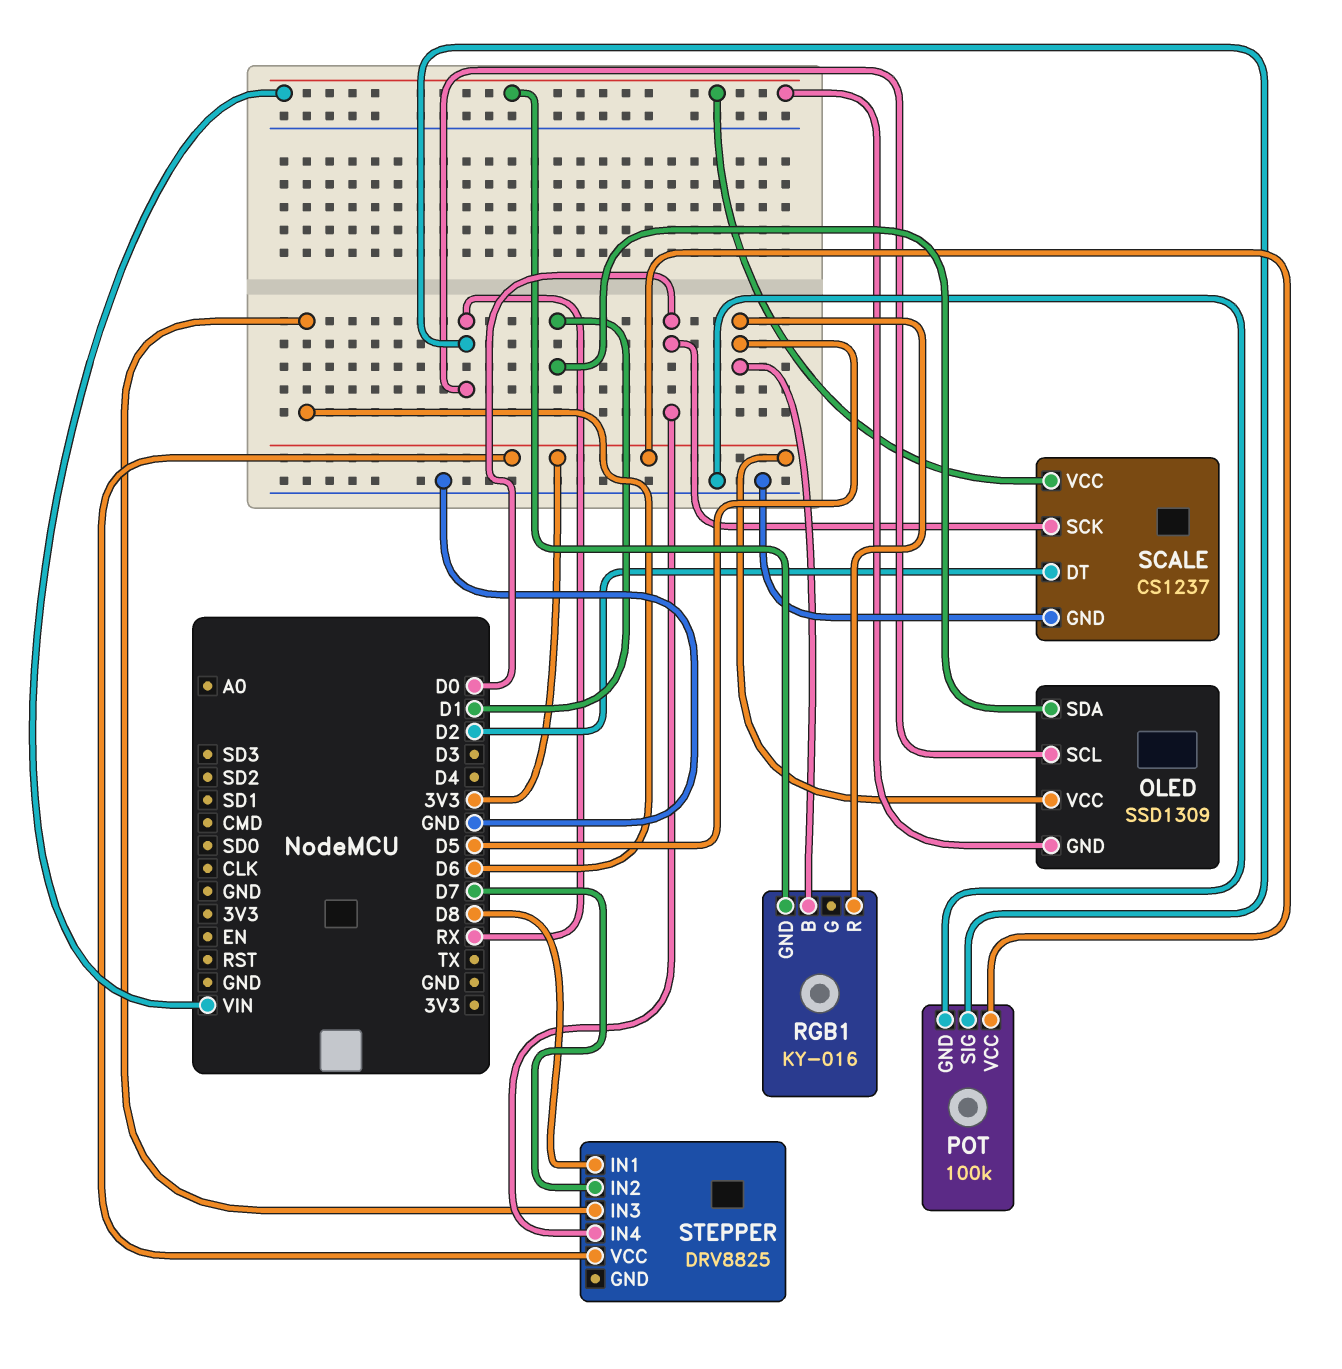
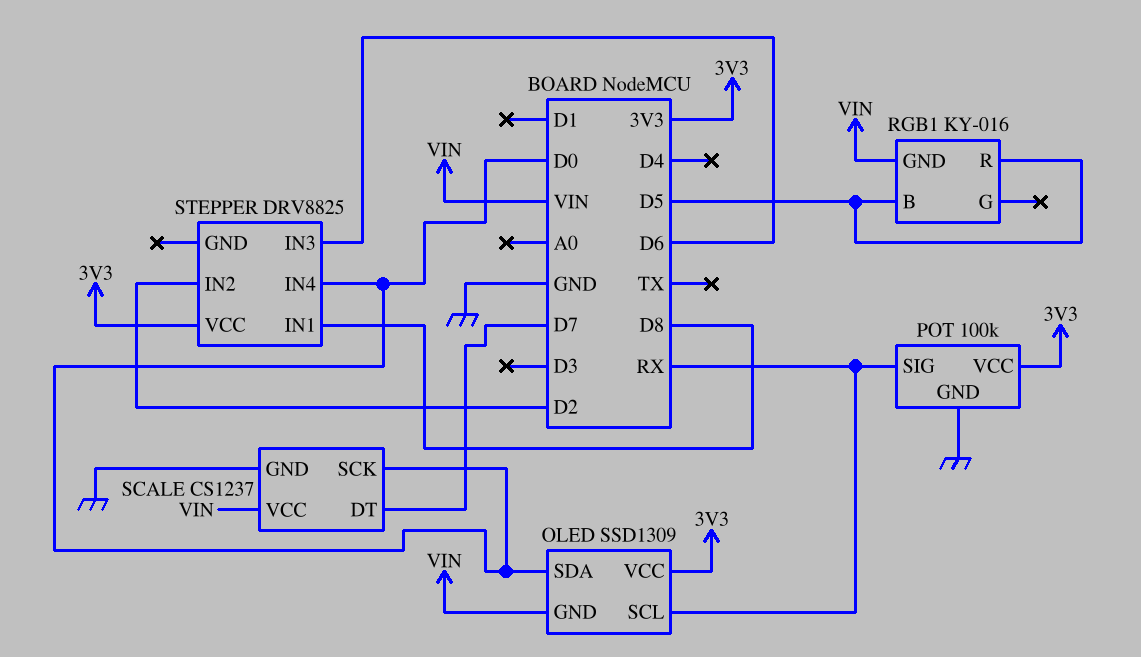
OLED pin SDA: D1 -> D0
SCALE pin DT: D2 -> D7
STEPPER pin IN2: D7 -> D2

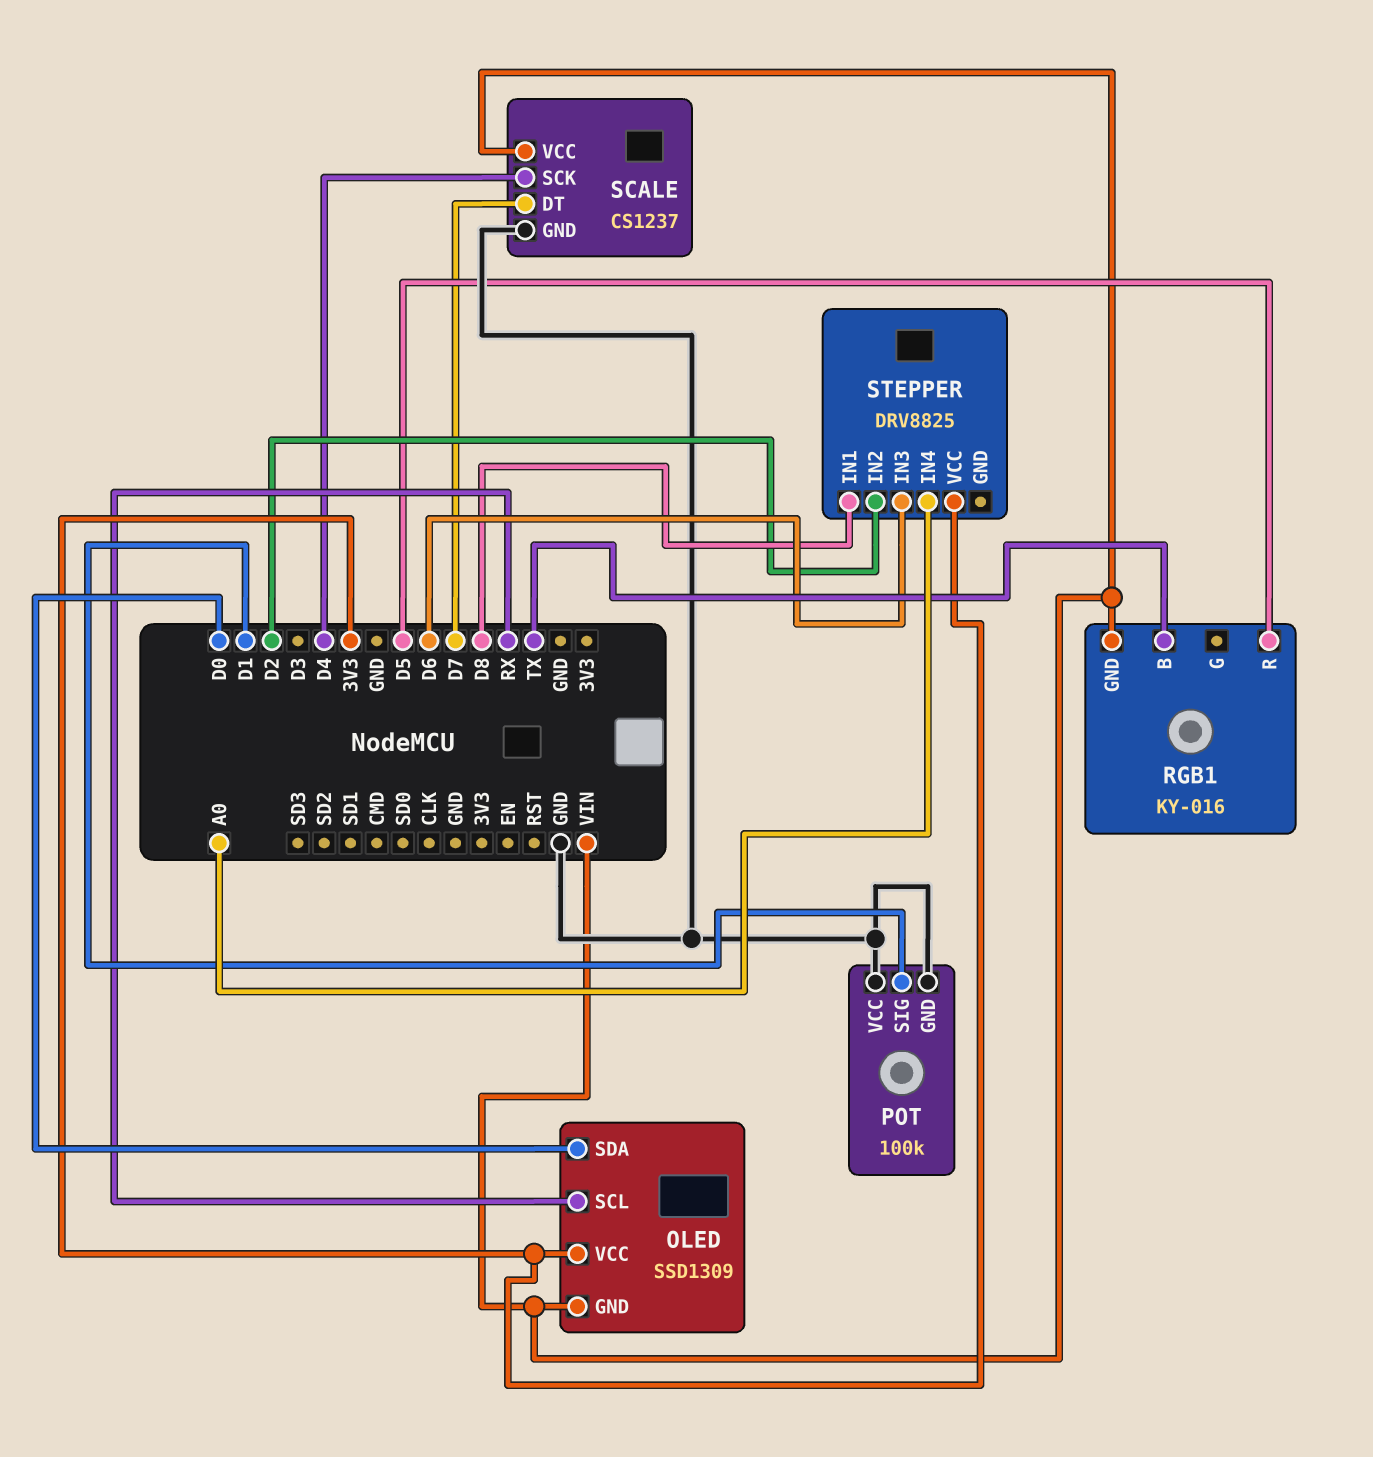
POT pin SIG: RX -> D1
POT pin VCC: 3V3 -> GND
RGB1 pin B: D5 -> TX
SCALE pin SCK: D0 -> D4
STEPPER pin IN4: D0 -> A0

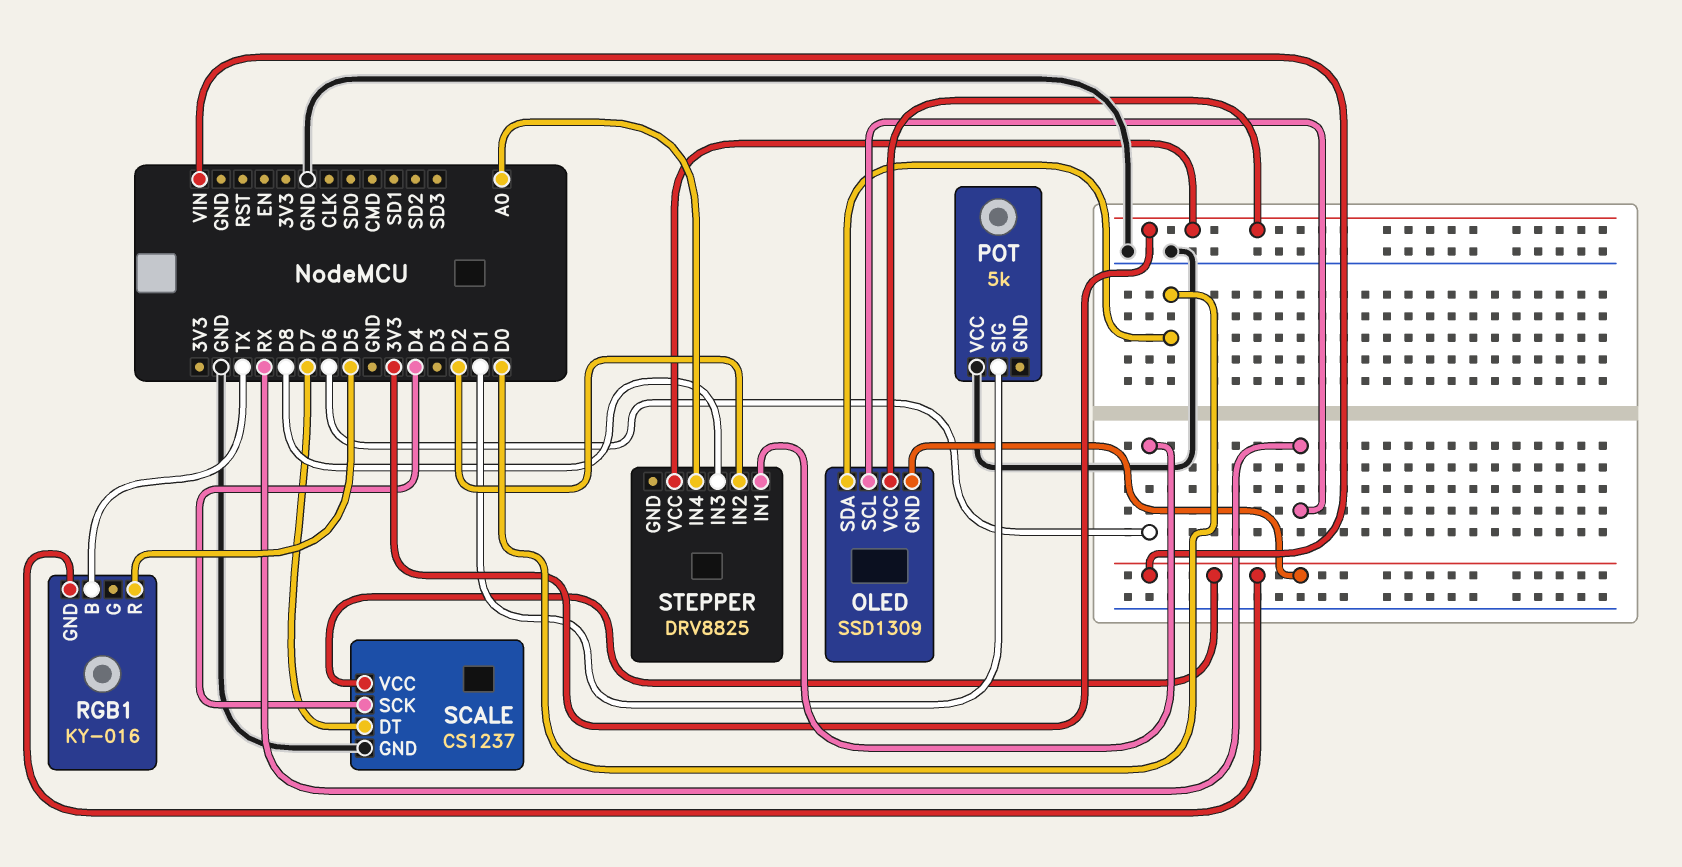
POT: 100k -> 5k
POT pin GND: GND -> none
STEPPER pin IN1: D8 -> D6
STEPPER pin IN3: D6 -> D8

